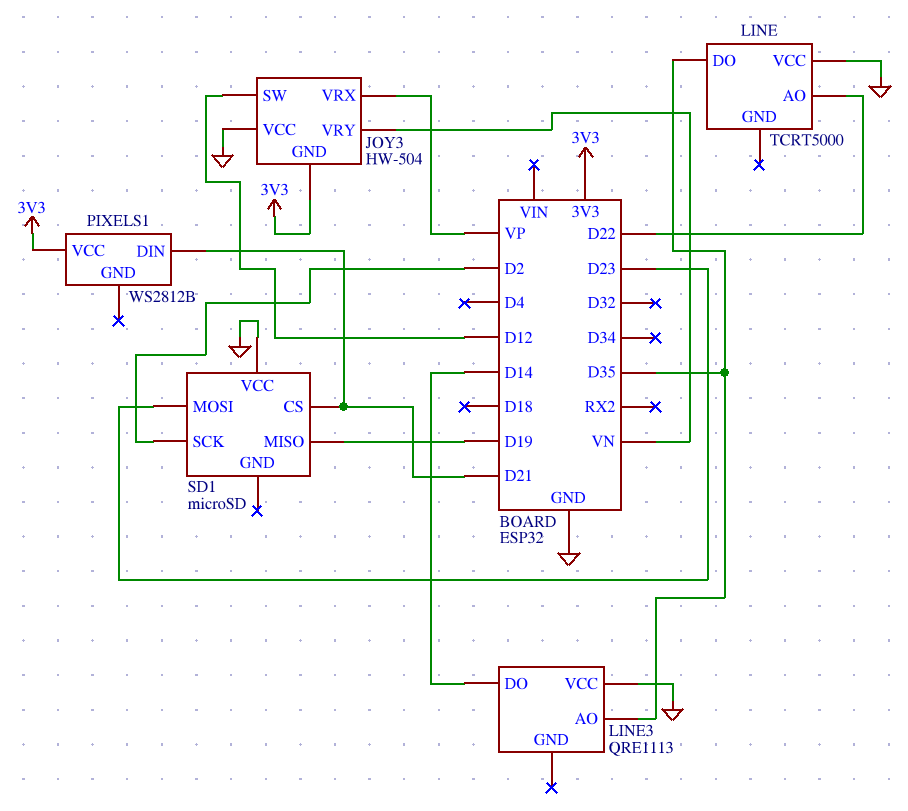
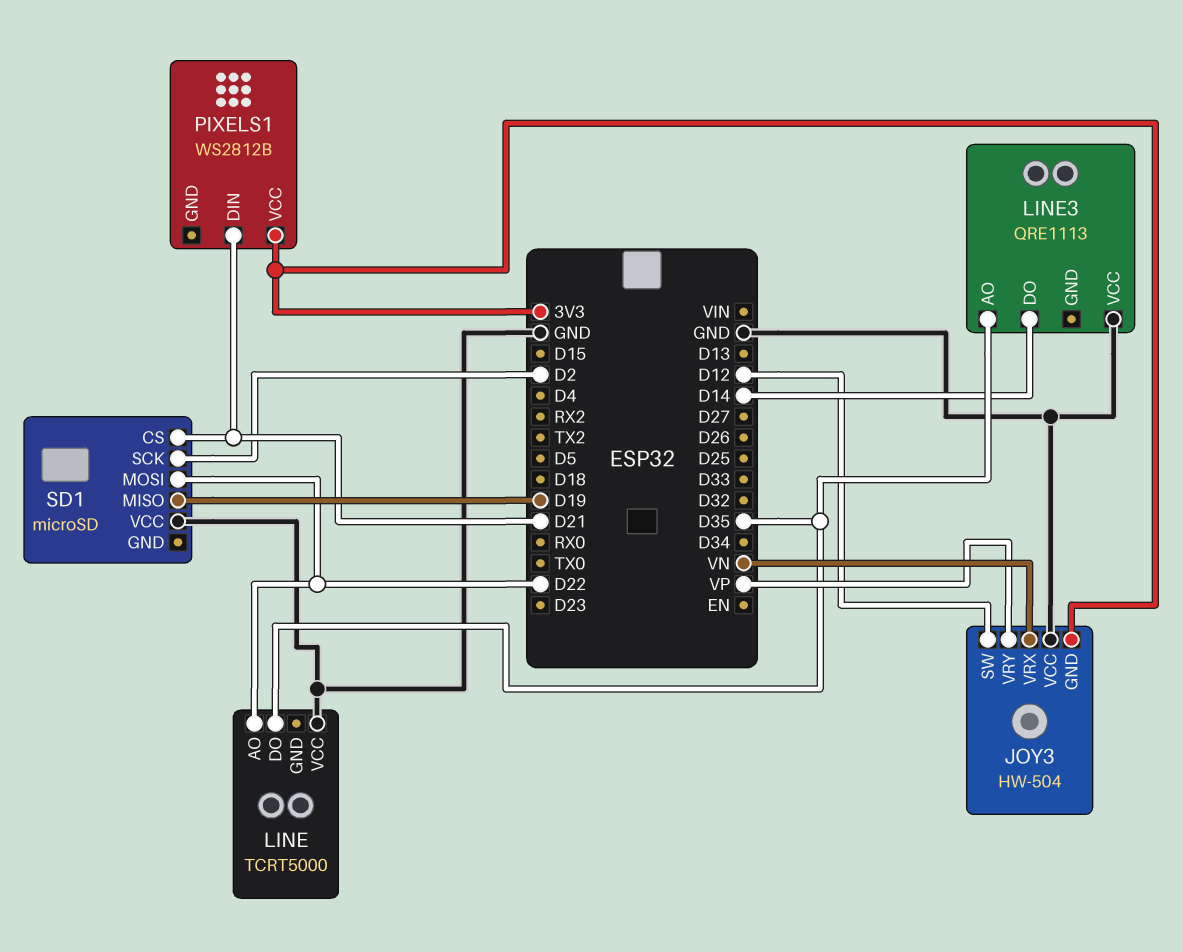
JOY3 pin VRX: VP -> VN
JOY3 pin VRY: VN -> VP
SD1 pin MOSI: D23 -> D22

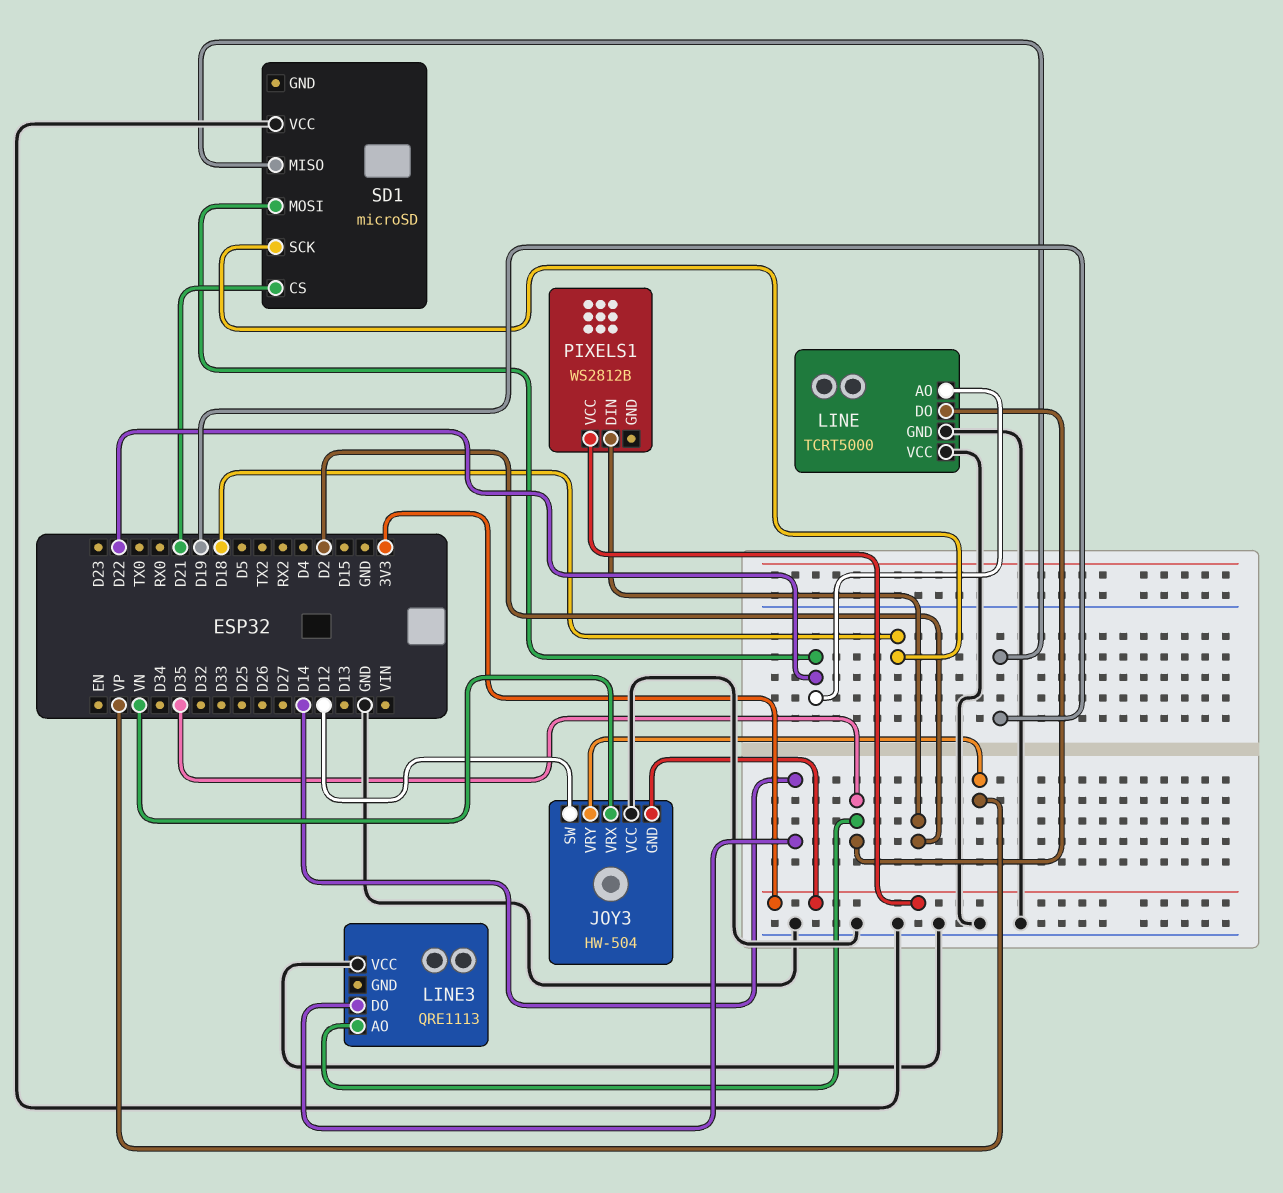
LINE pin GND: none -> GND
PIXELS1 pin DIN: D21 -> D2
SD1 pin SCK: D2 -> D18

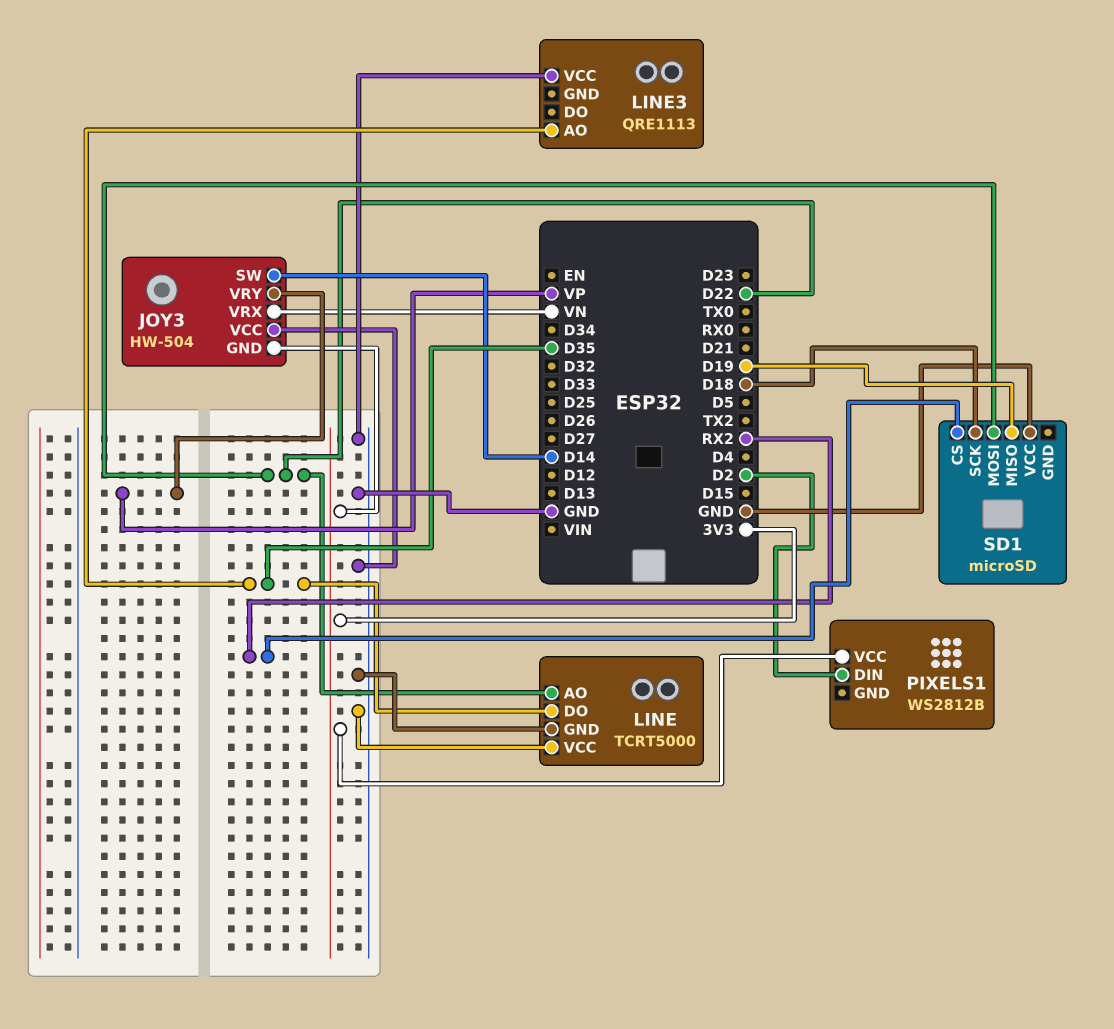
JOY3 pin SW: D12 -> D14
LINE3 pin DO: D14 -> none
SD1 pin CS: D21 -> RX2

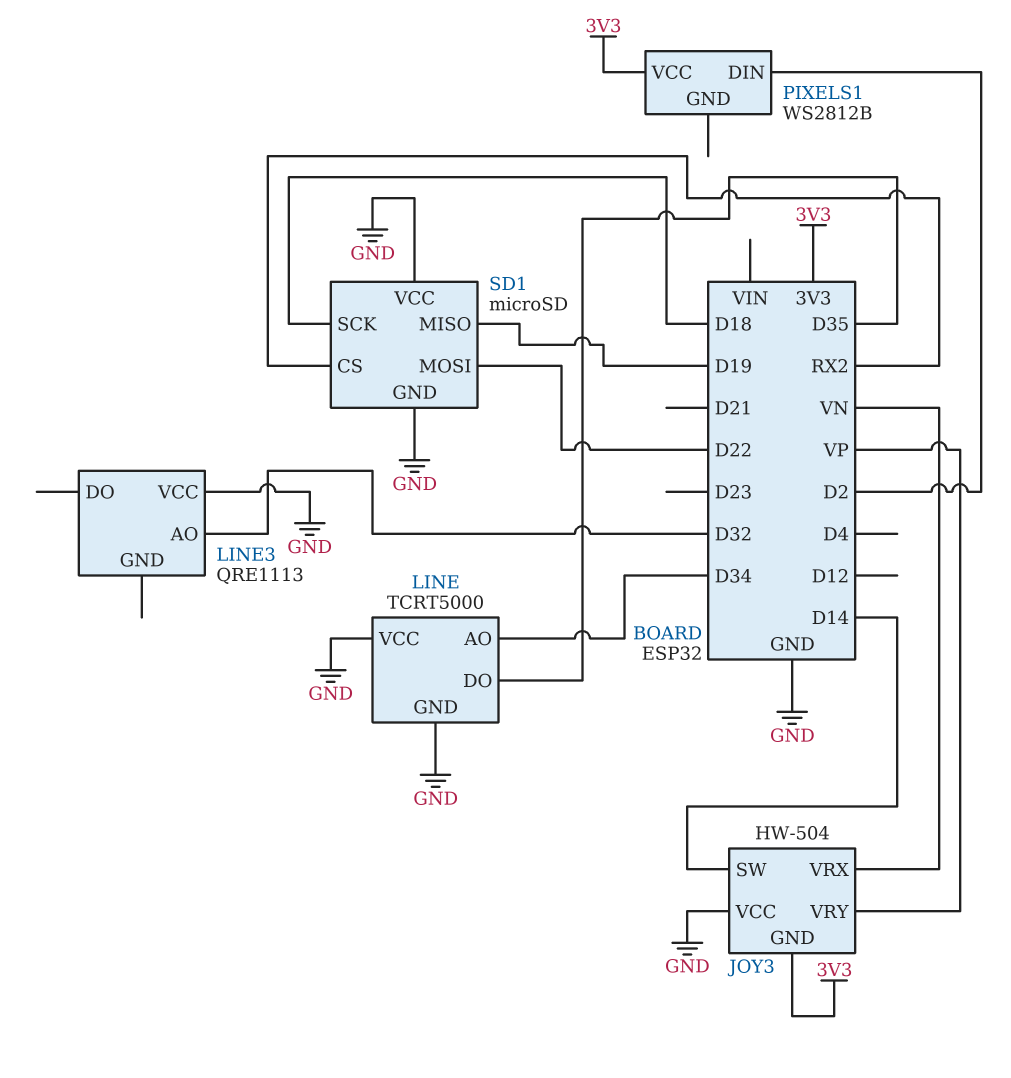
LINE pin AO: D22 -> D34
LINE3 pin AO: D35 -> D32
SD1 pin GND: none -> GND

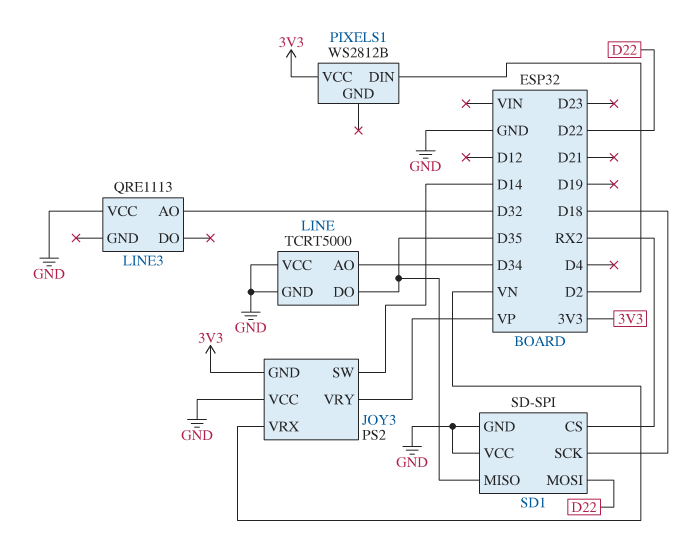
JOY3: HW-504 -> PS2
SD1: microSD -> SD-SPI
SD1 pin MISO: D19 -> D35

